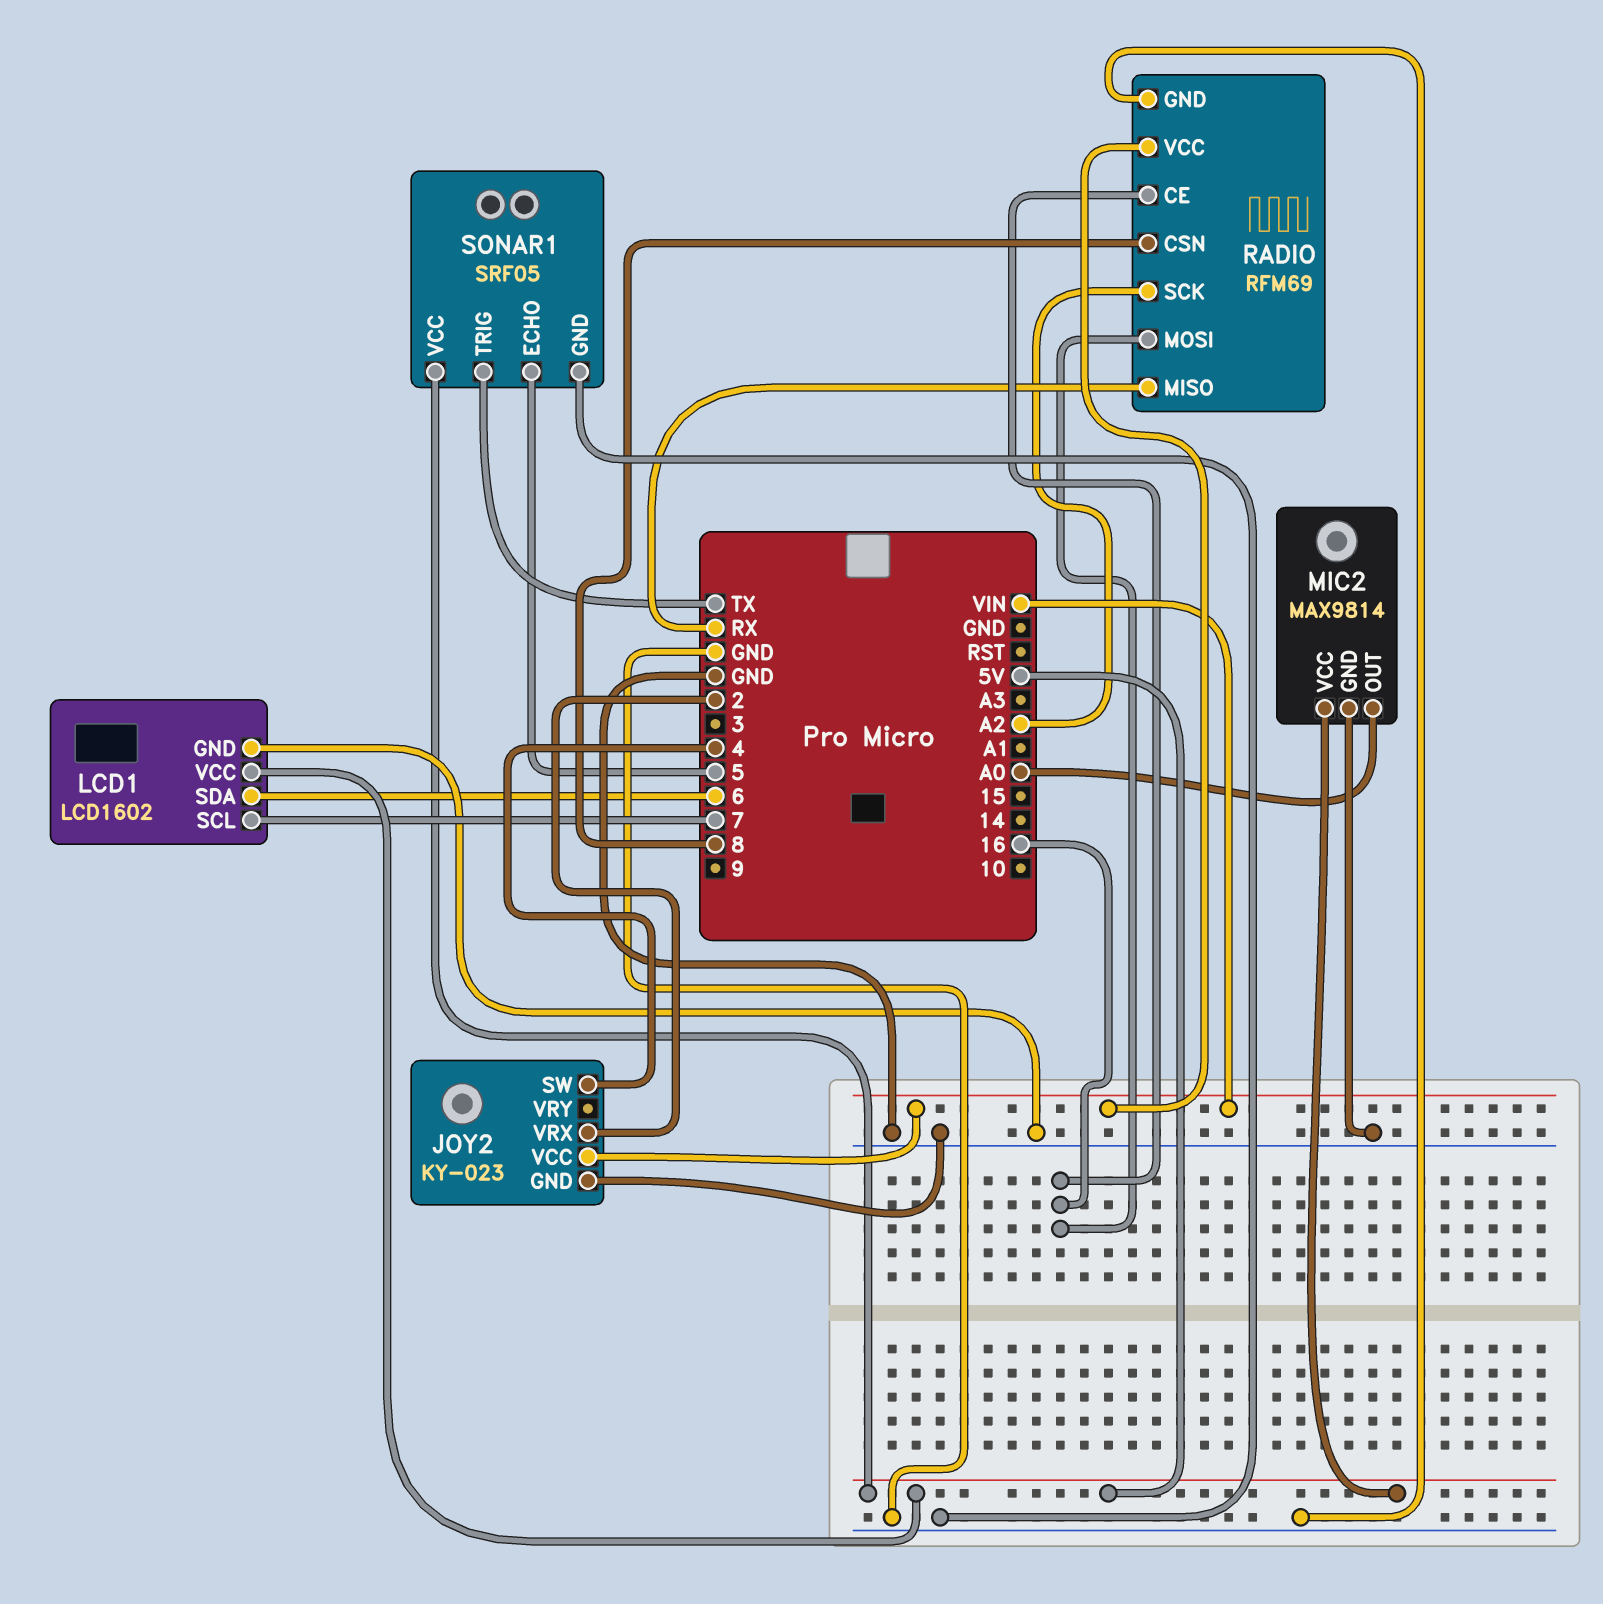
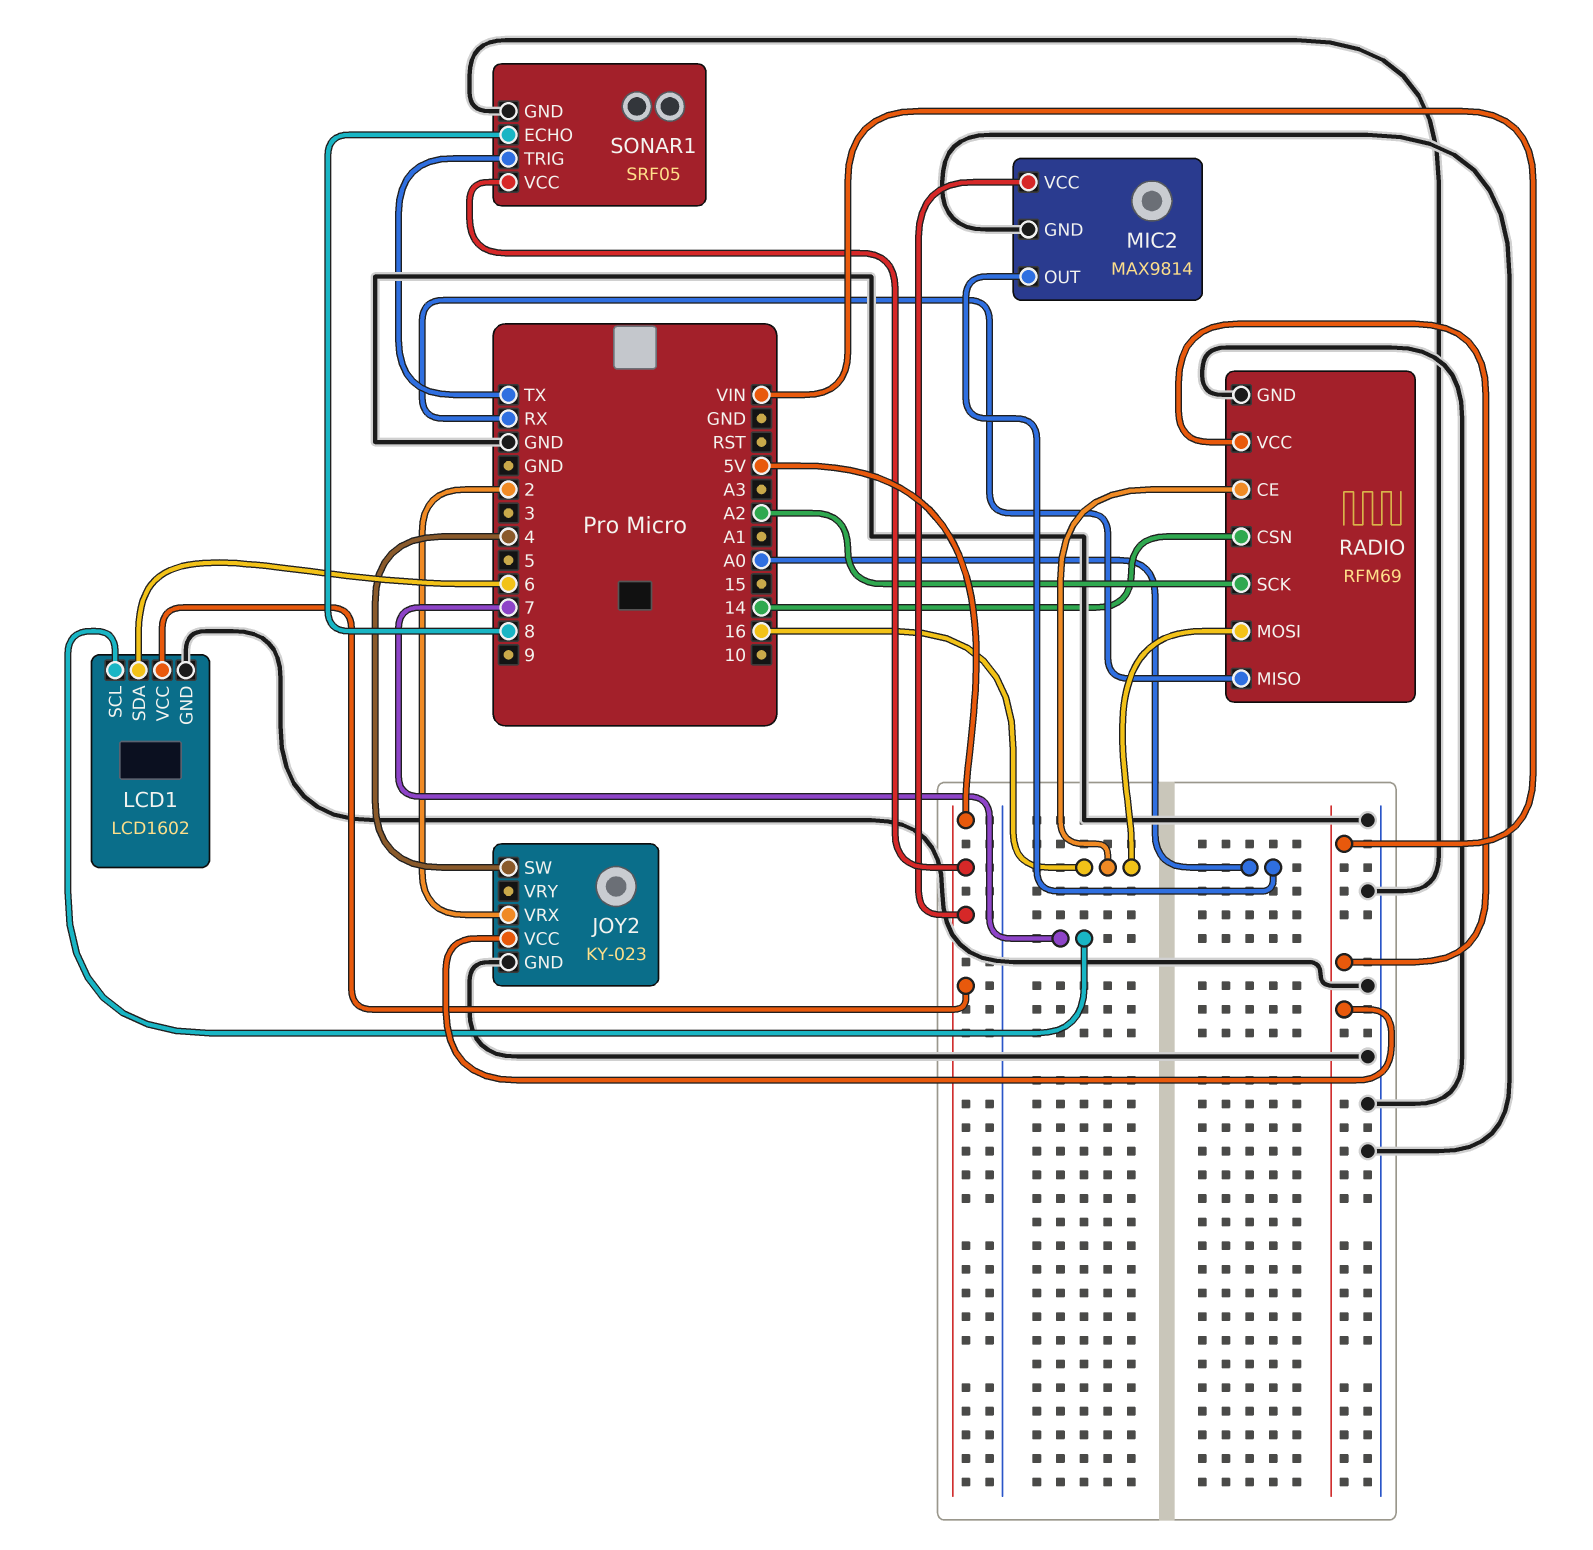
RADIO pin CSN: 8 -> 14
SONAR1 pin ECHO: 5 -> 8

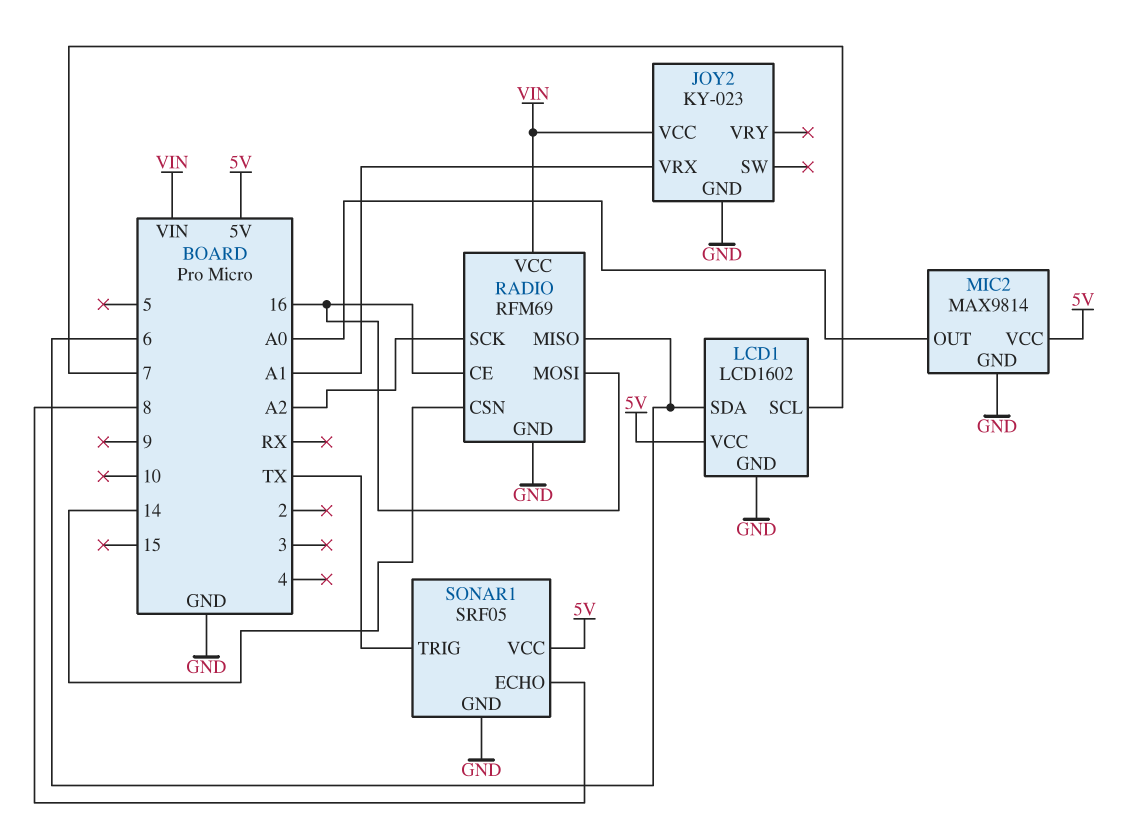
JOY2 pin SW: 4 -> none
JOY2 pin VRX: 2 -> A1
RADIO pin MISO: RX -> 6

